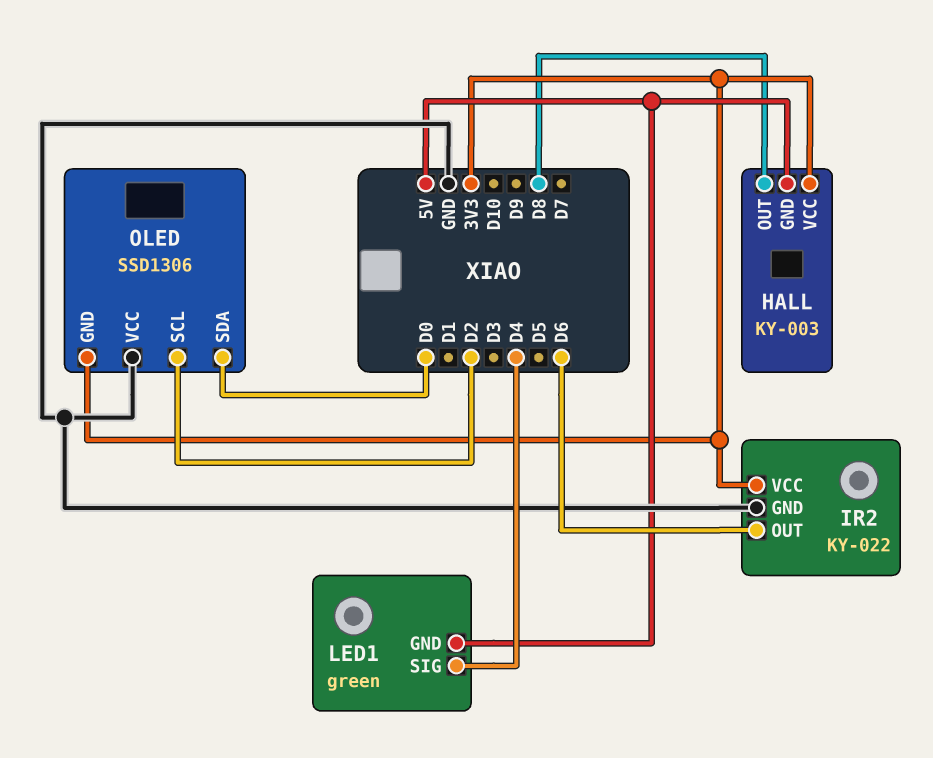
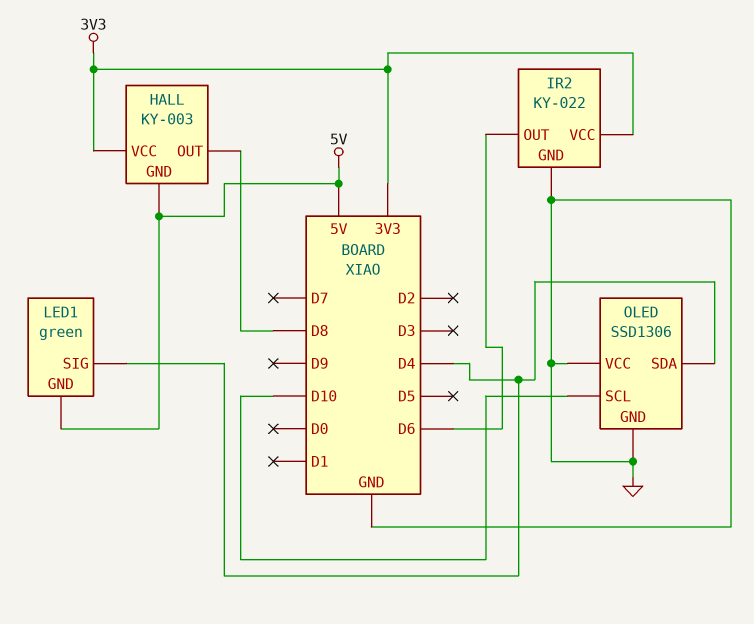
OLED pin GND: 3V3 -> GND
OLED pin SCL: D2 -> D10
OLED pin SDA: D0 -> D4

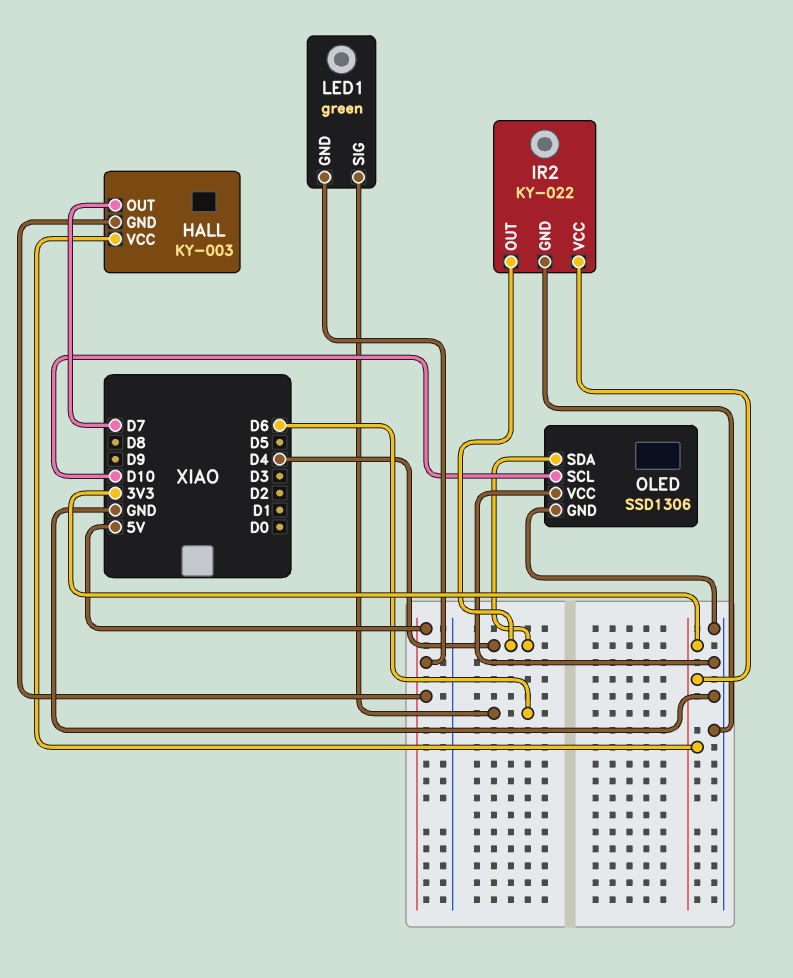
HALL pin OUT: D8 -> D7
IR2 pin OUT: D6 -> D4
LED1 pin SIG: D4 -> D6

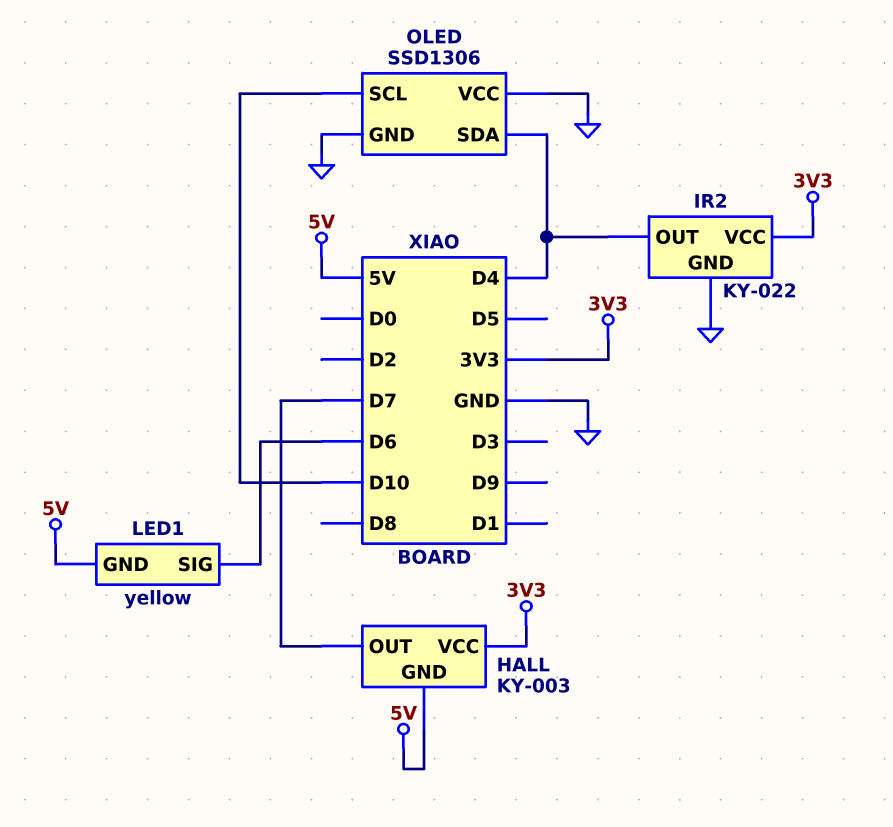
LED1: green -> yellow

